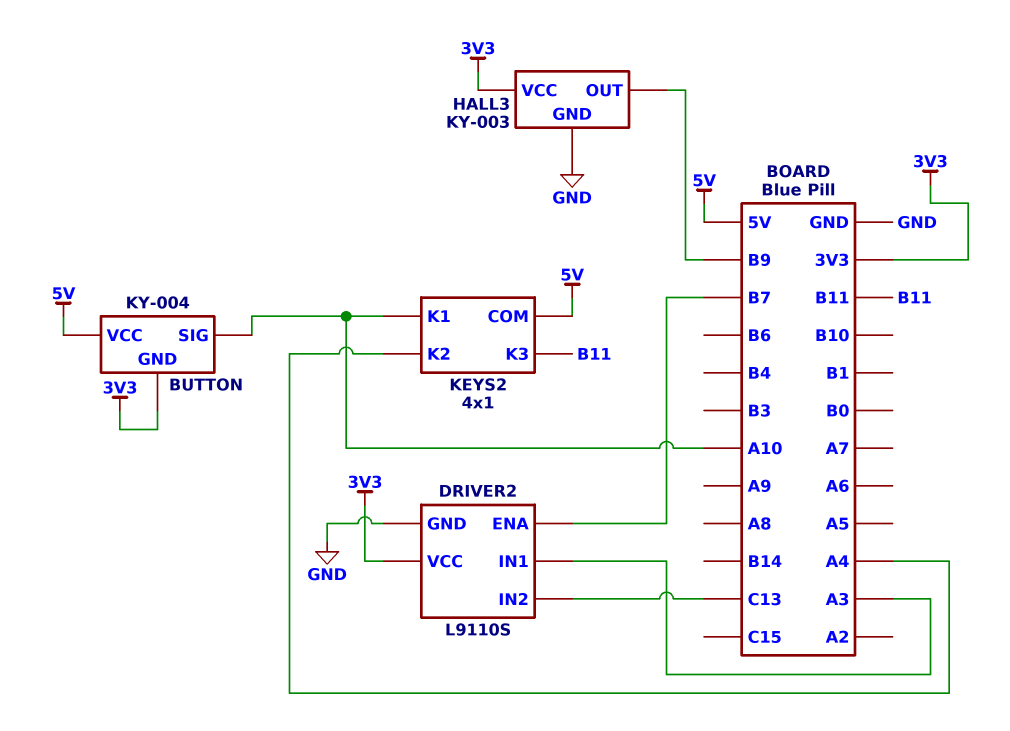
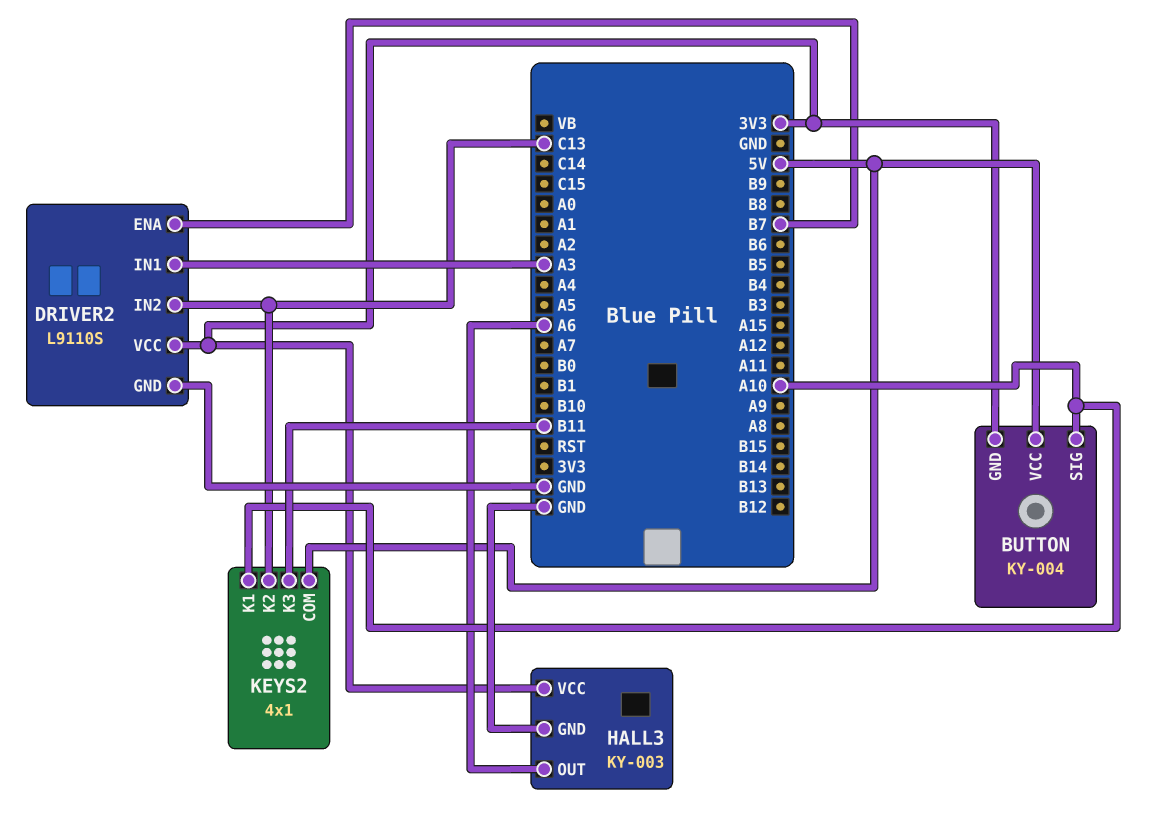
HALL3 pin OUT: B9 -> A6
KEYS2 pin K2: A4 -> C13

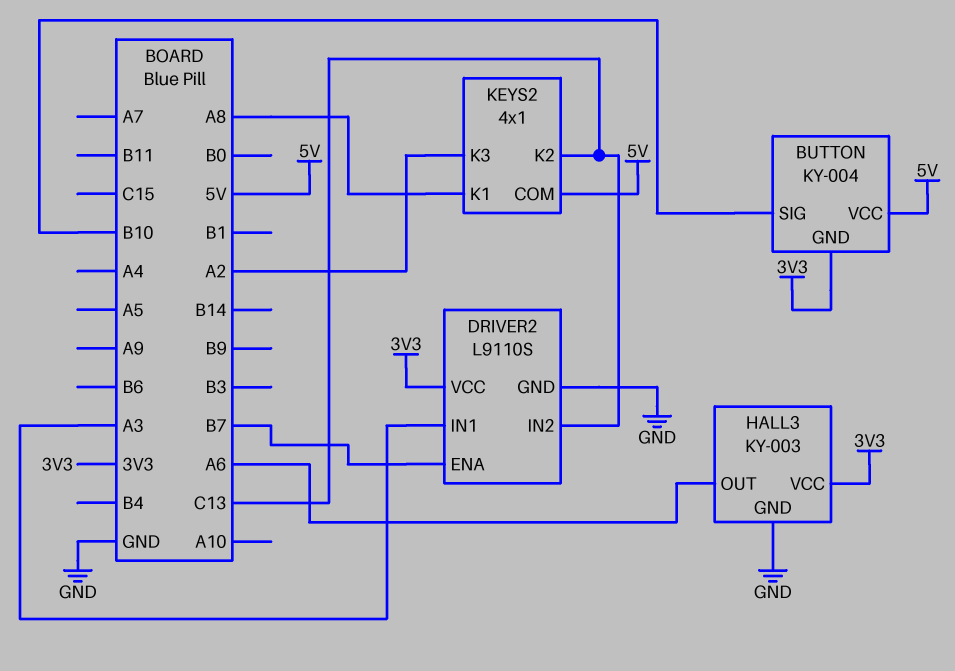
BUTTON pin SIG: A10 -> B10
KEYS2 pin K1: A10 -> A8
KEYS2 pin K3: B11 -> A2

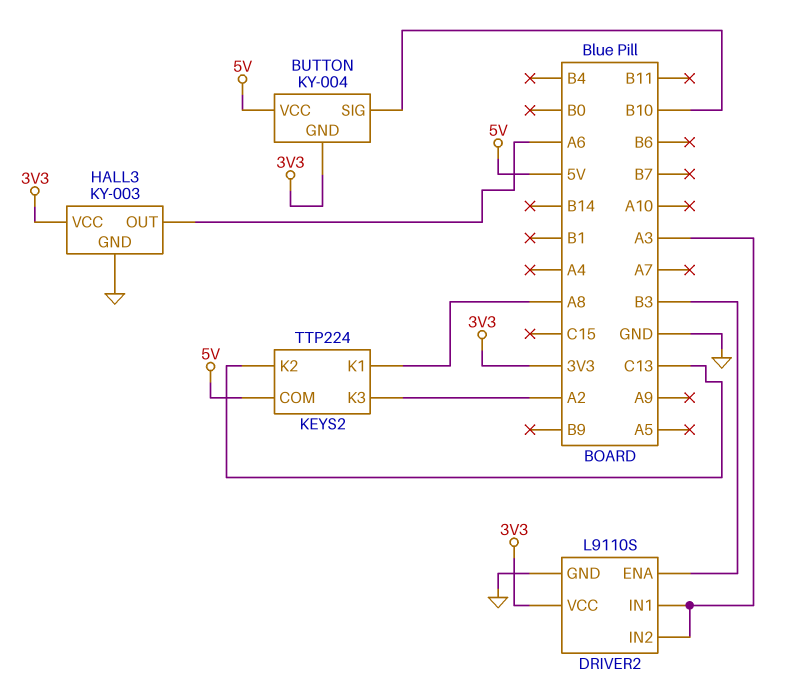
DRIVER2 pin ENA: B7 -> B3
DRIVER2 pin IN2: C13 -> A3
KEYS2: 4x1 -> TTP224

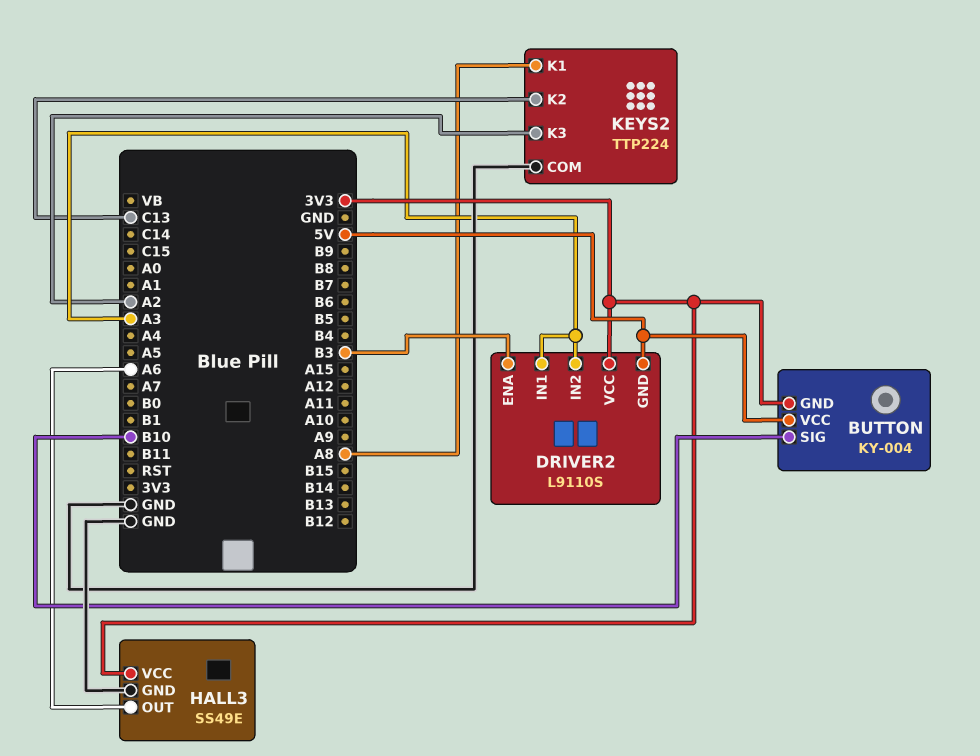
DRIVER2 pin GND: GND -> 5V
HALL3: KY-003 -> SS49E
KEYS2 pin COM: 5V -> GND

